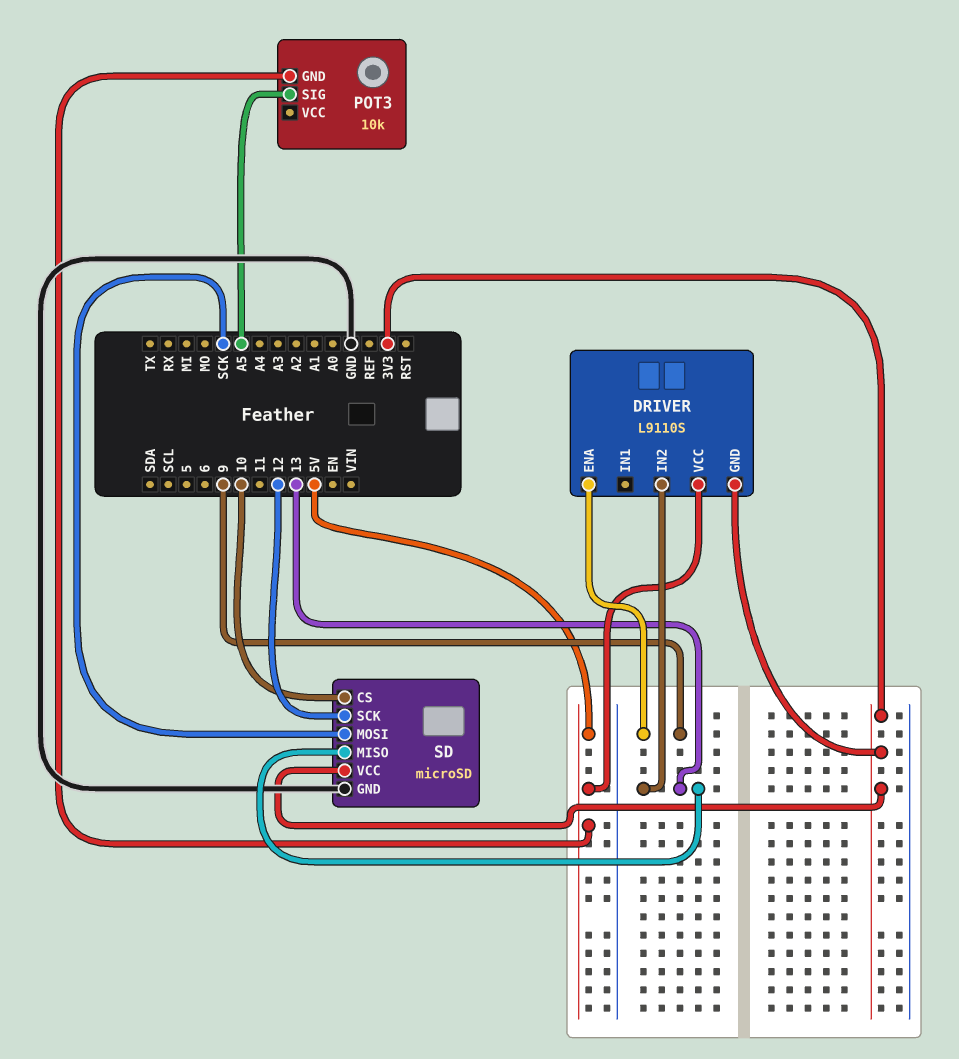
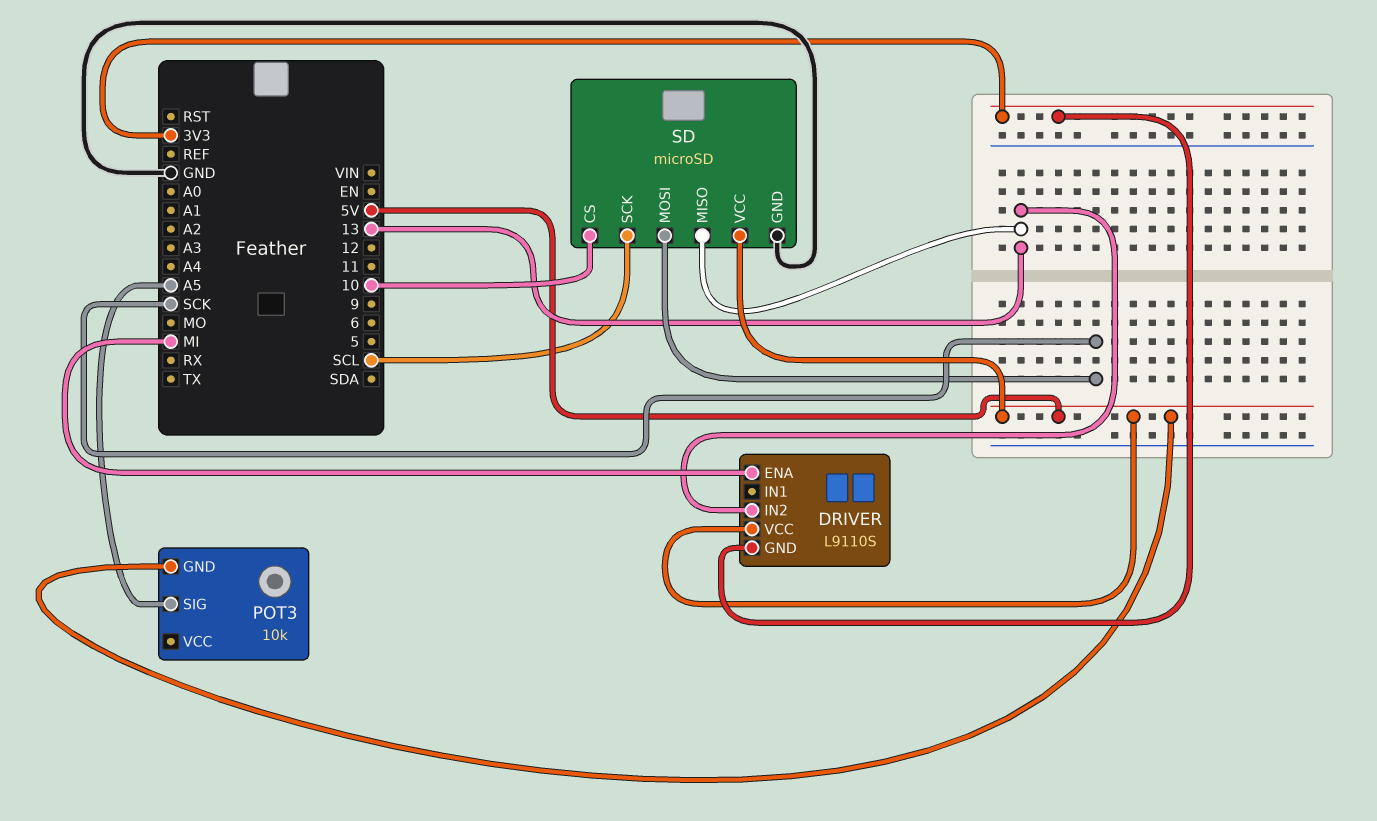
DRIVER pin ENA: 9 -> MI
SD pin SCK: 12 -> SCL
SD pin VCC: 3V3 -> 5V

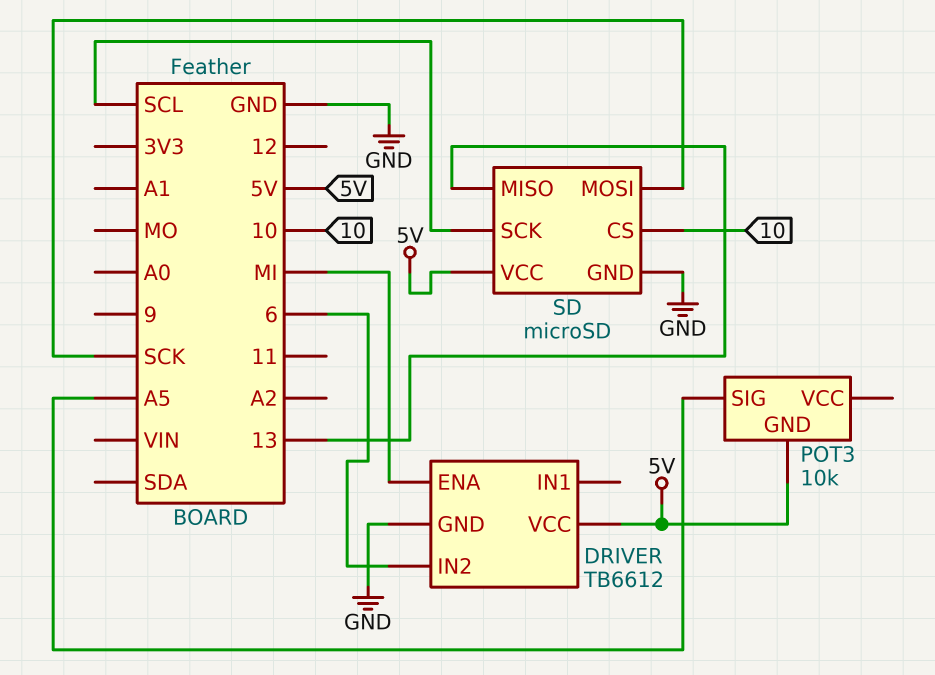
DRIVER: L9110S -> TB6612
DRIVER pin GND: 3V3 -> GND
DRIVER pin IN2: 13 -> 6

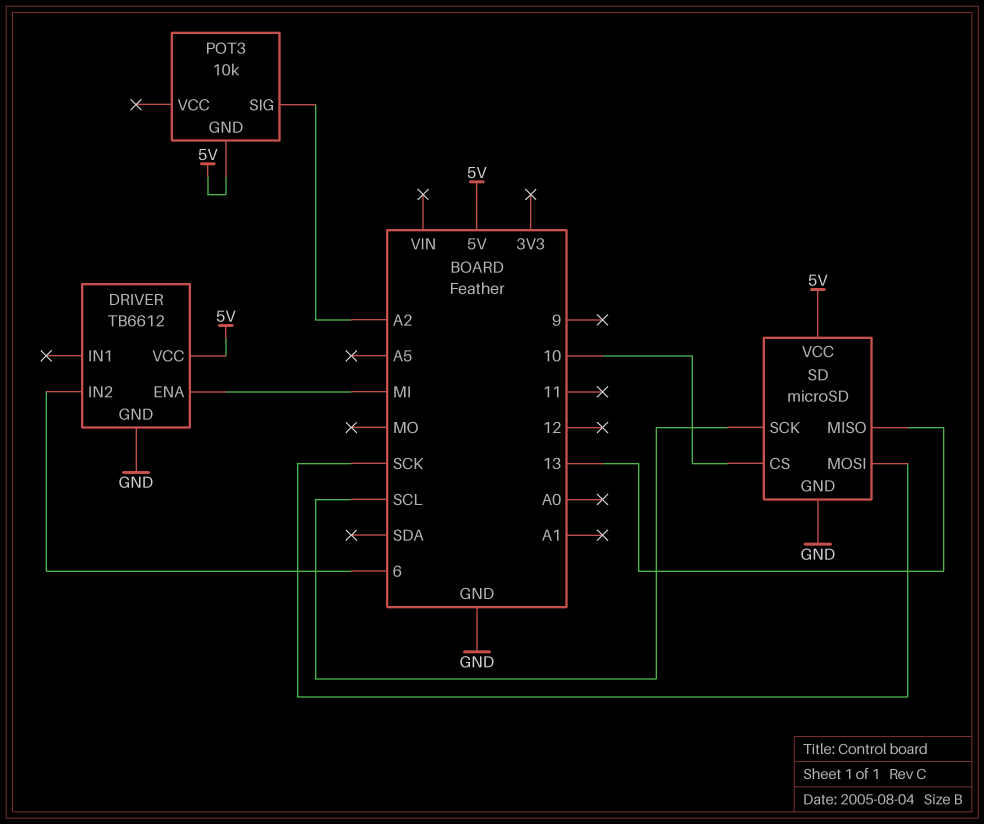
POT3 pin SIG: A5 -> A2

